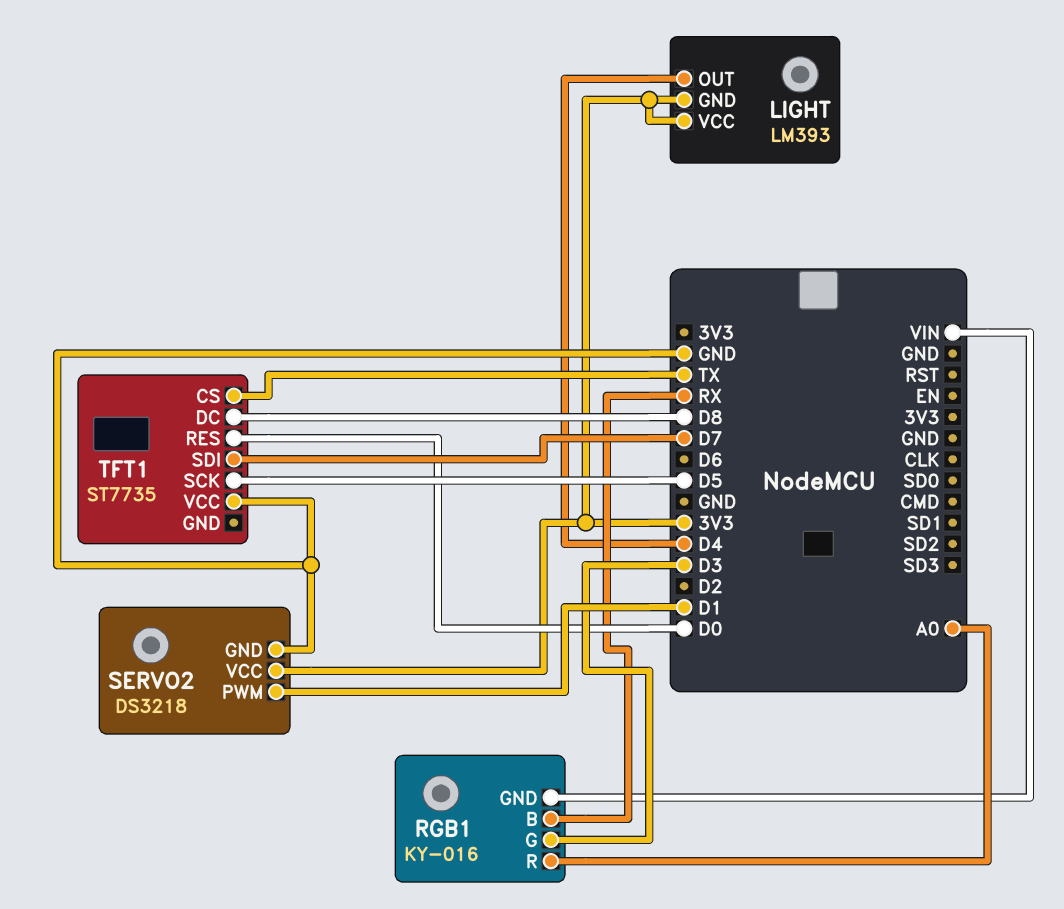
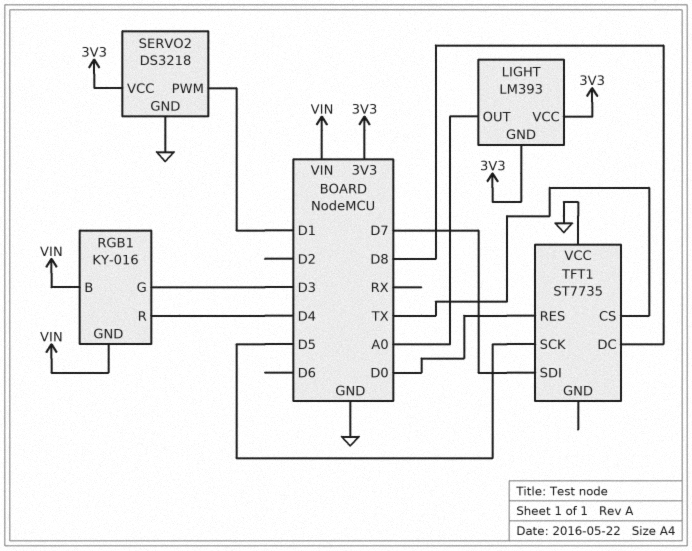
LIGHT pin OUT: D4 -> A0
RGB1 pin B: RX -> VIN
RGB1 pin R: A0 -> D4

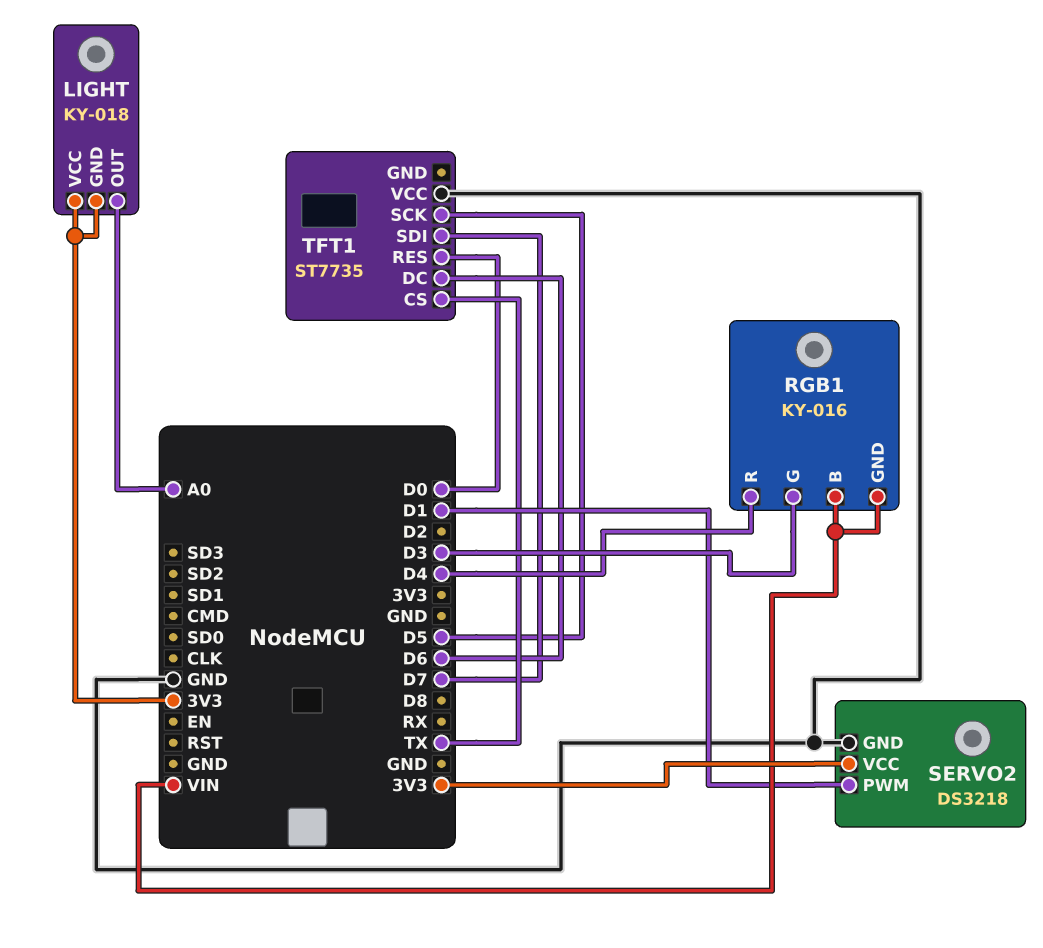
LIGHT: LM393 -> KY-018
TFT1 pin DC: D8 -> D6

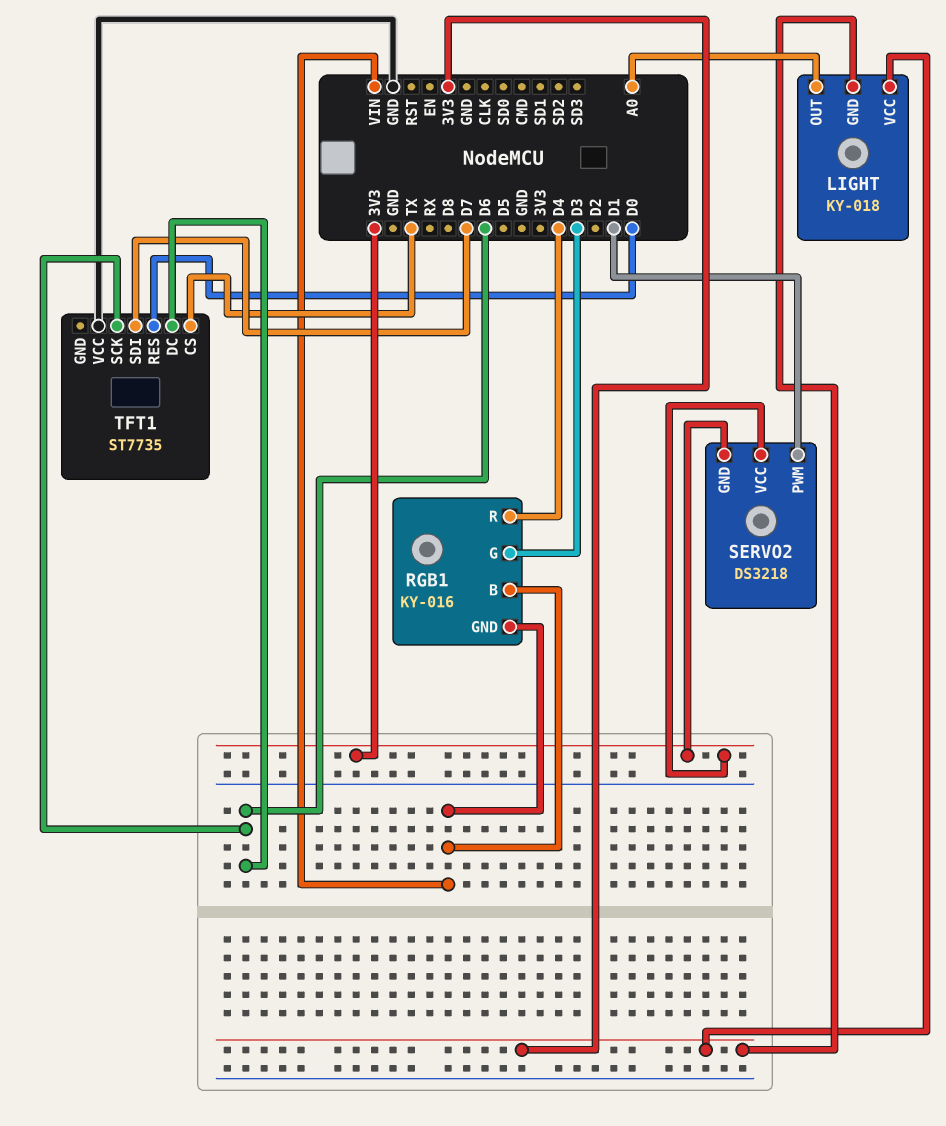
SERVO2 pin GND: GND -> 3V3
TFT1 pin SCK: D5 -> D6

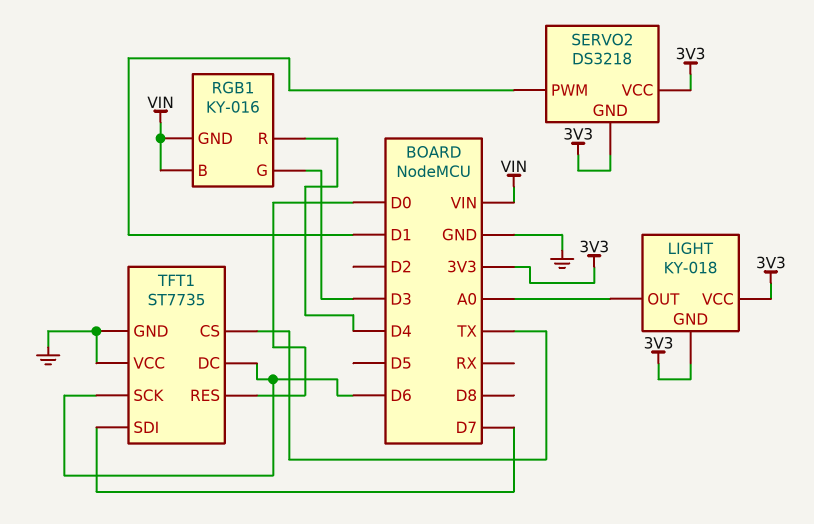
TFT1 pin GND: none -> GND

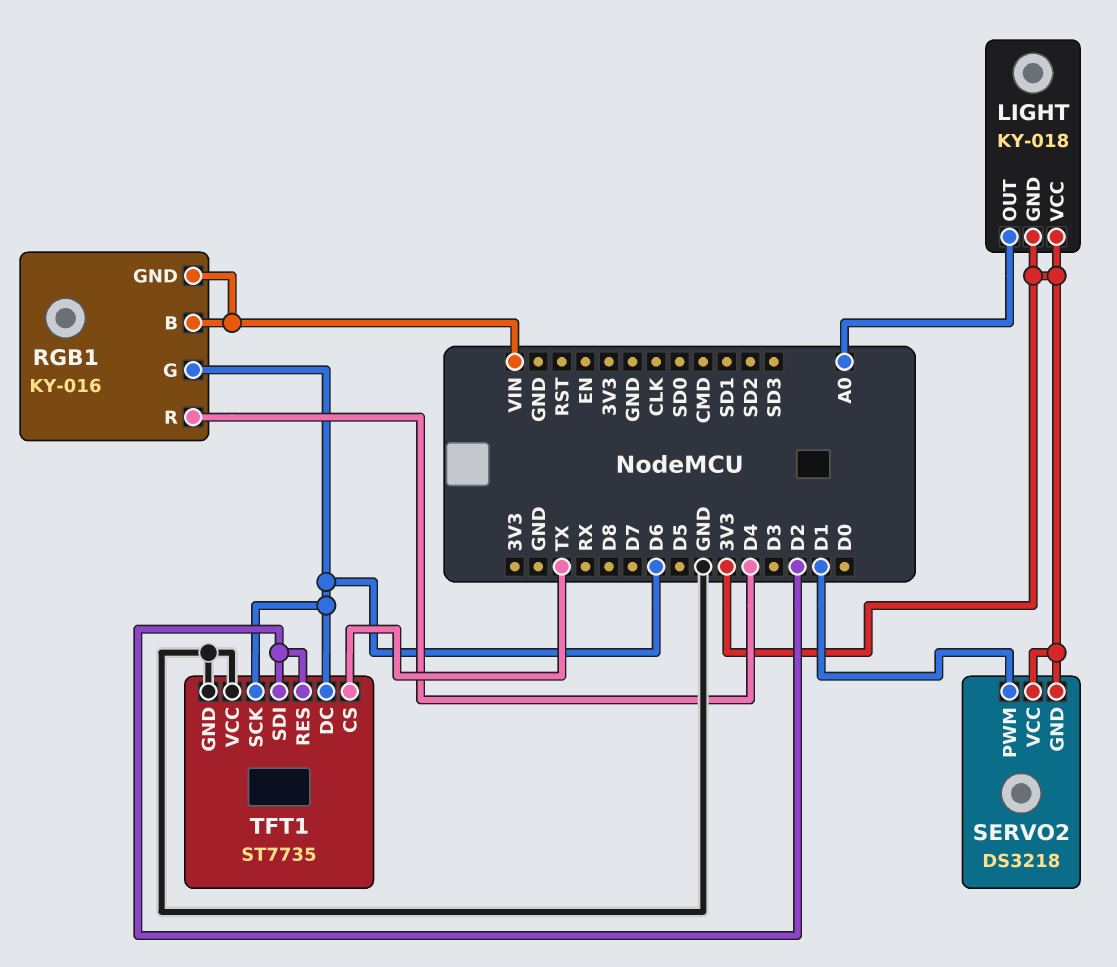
RGB1 pin G: D3 -> D6
TFT1 pin RES: D0 -> D2
TFT1 pin SDI: D7 -> D2

